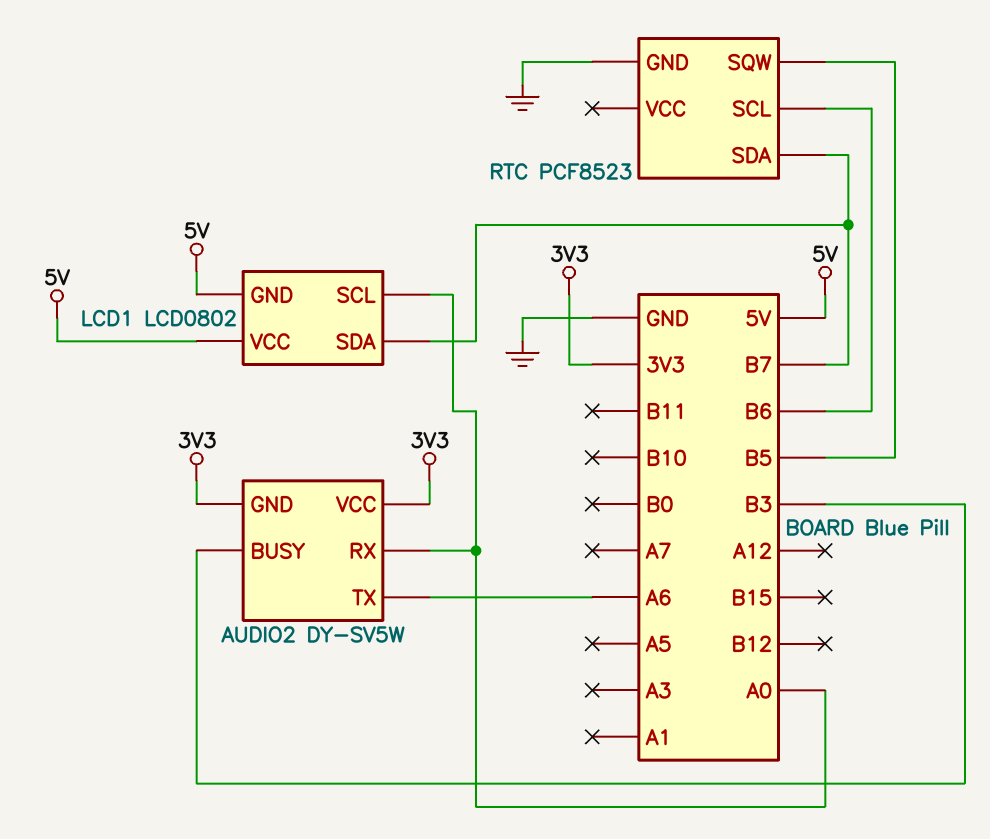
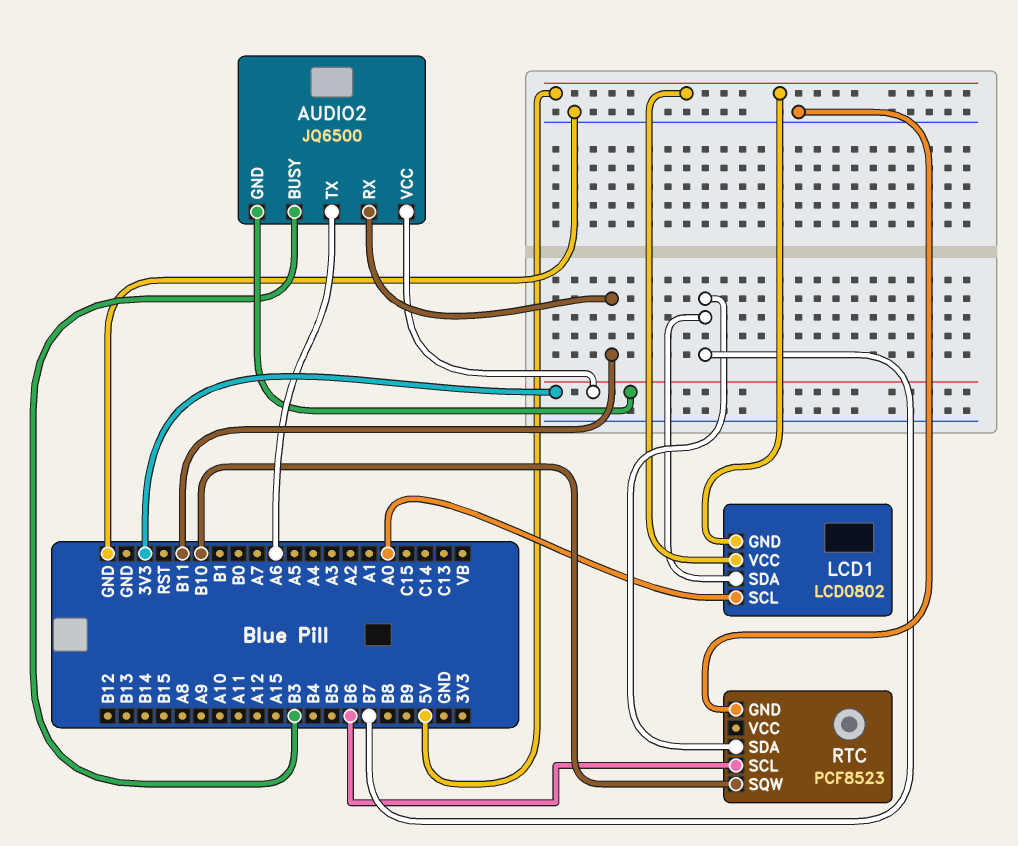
AUDIO2: DY-SV5W -> JQ6500
AUDIO2 pin RX: A0 -> B11
RTC pin SQW: B5 -> B10

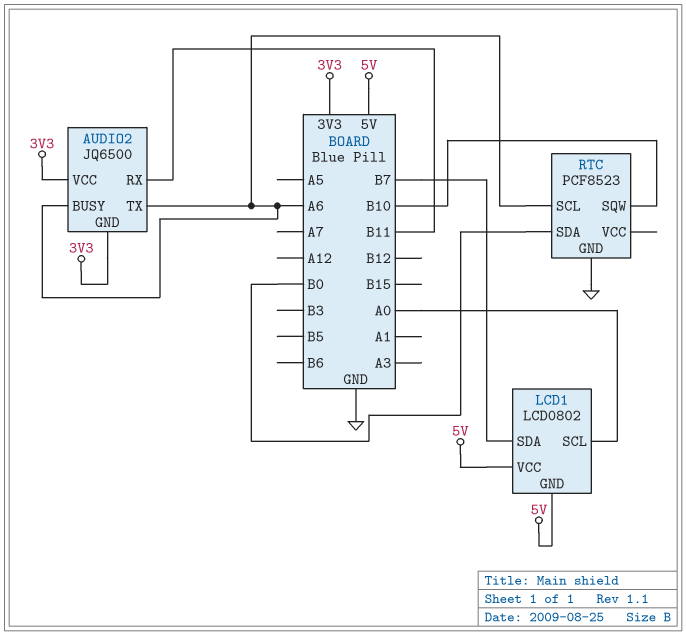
AUDIO2 pin BUSY: B3 -> A6
RTC pin SCL: B6 -> A6
RTC pin SDA: B7 -> B0

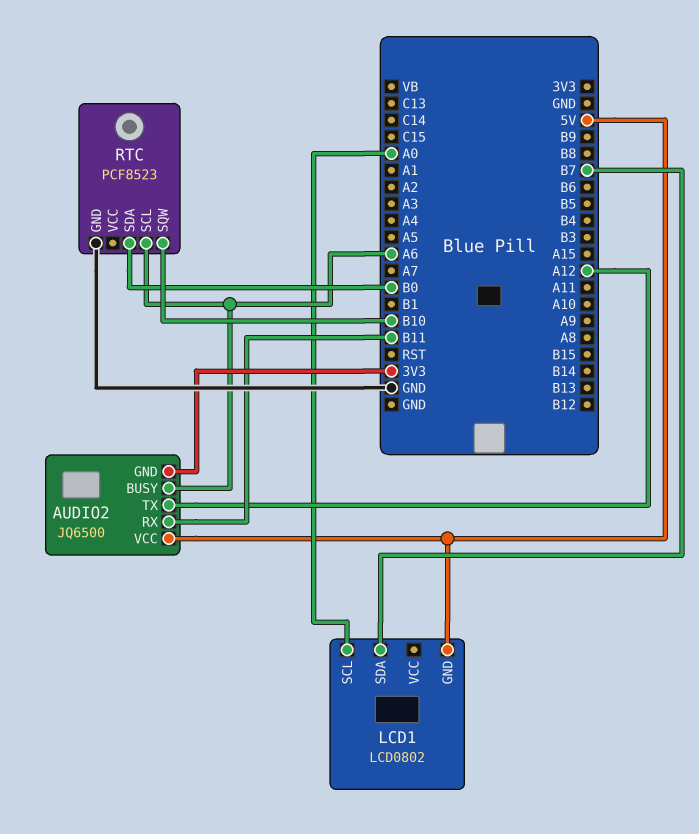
AUDIO2 pin TX: A6 -> A12
AUDIO2 pin VCC: 3V3 -> 5V
LCD1 pin VCC: 5V -> none

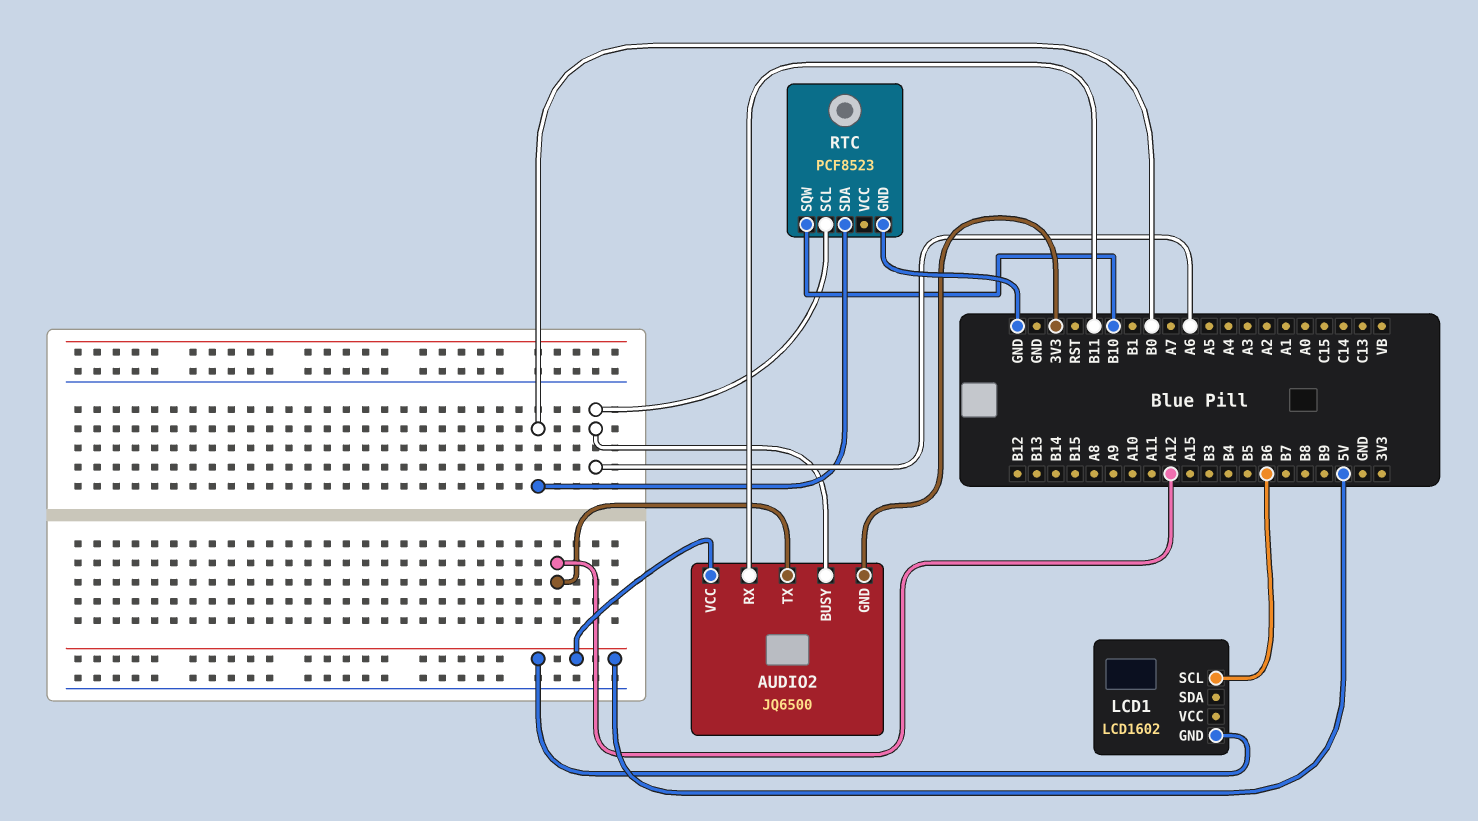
LCD1: LCD0802 -> LCD1602
LCD1 pin SCL: A0 -> B6
LCD1 pin SDA: B7 -> none

